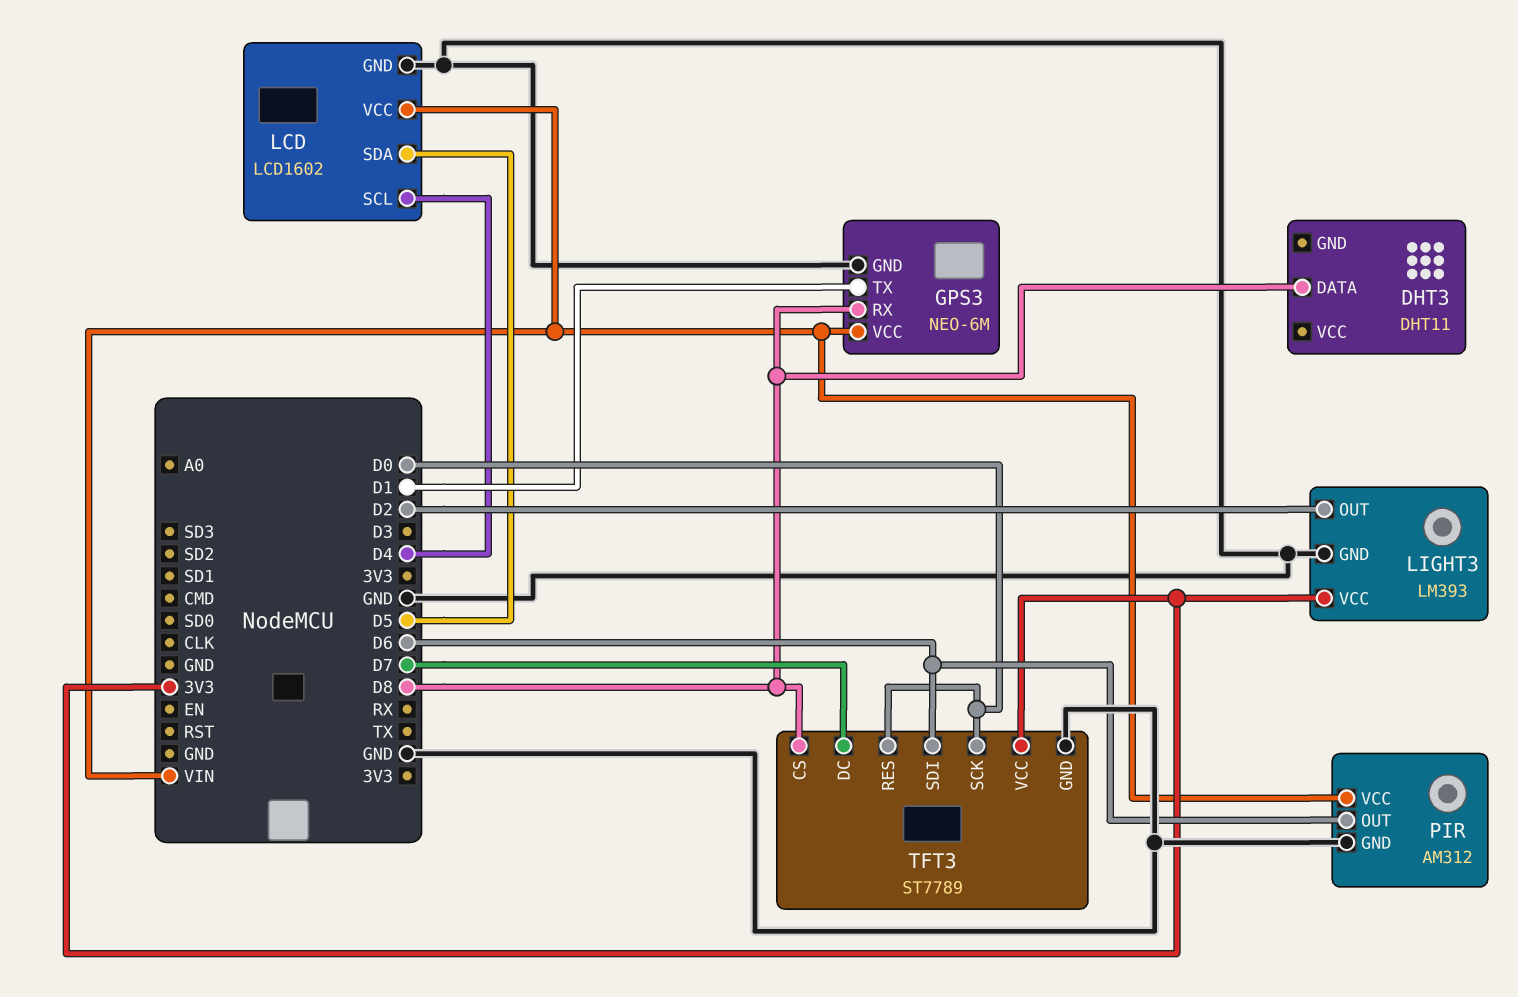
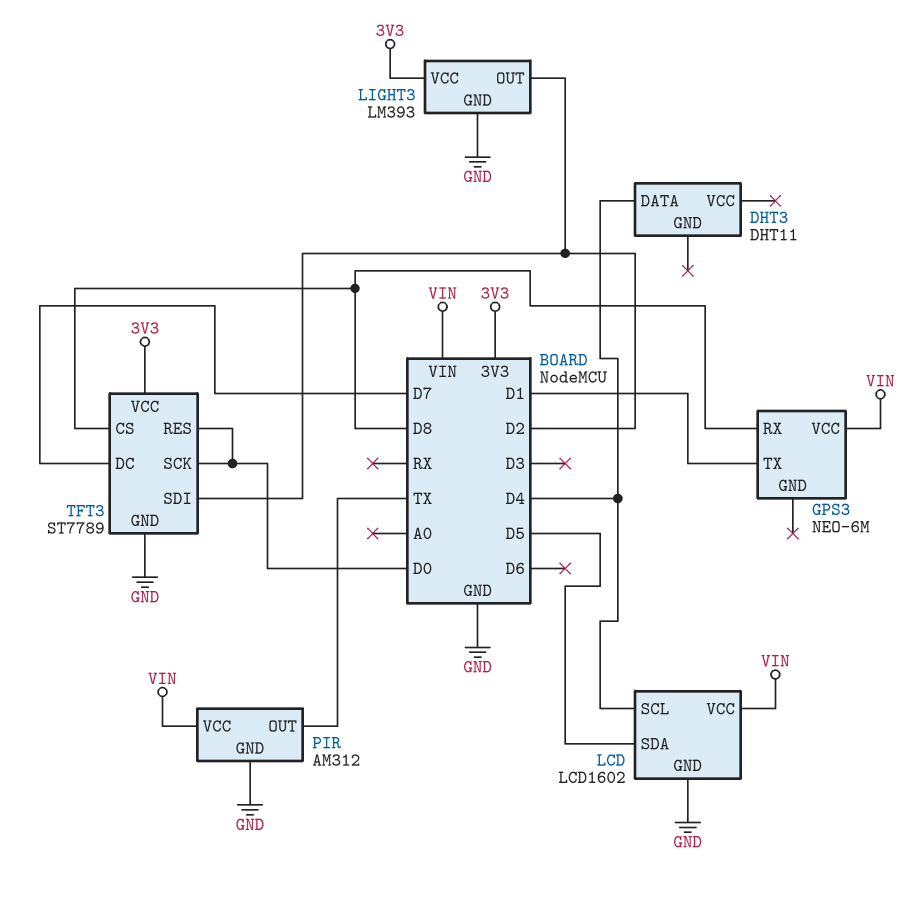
DHT3 pin DATA: D8 -> D4
GPS3 pin GND: GND -> none
PIR pin OUT: D6 -> TX
TFT3 pin SDI: D6 -> D2

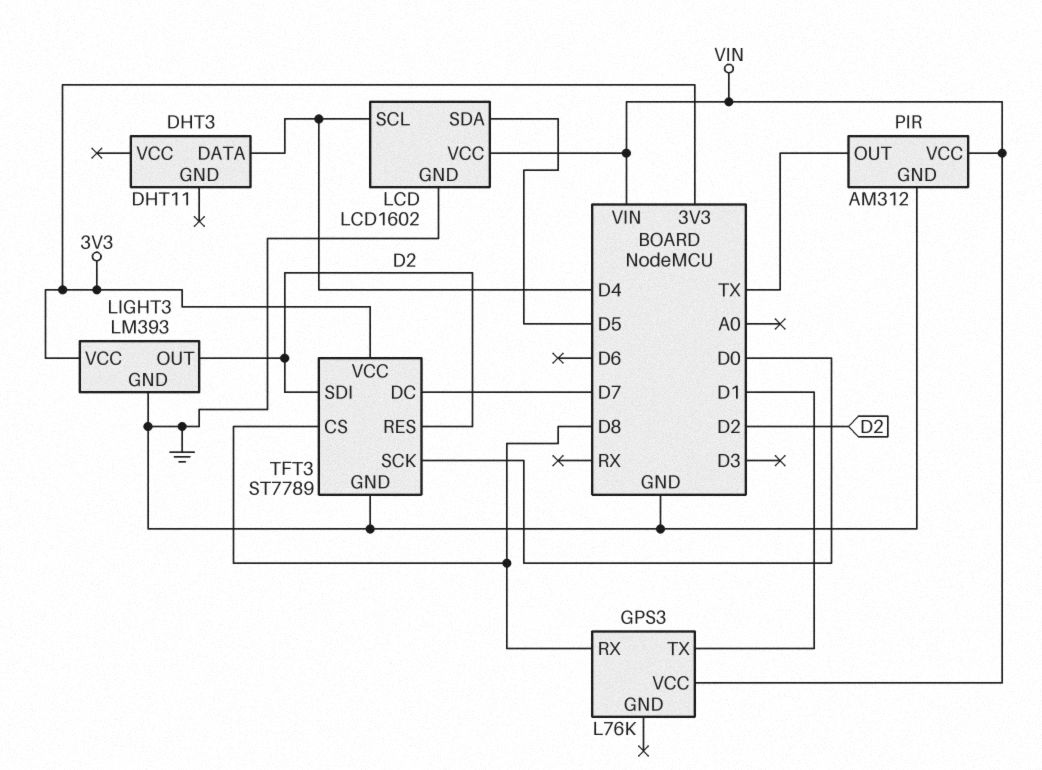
GPS3: NEO-6M -> L76K
TFT3 pin RES: D0 -> D2

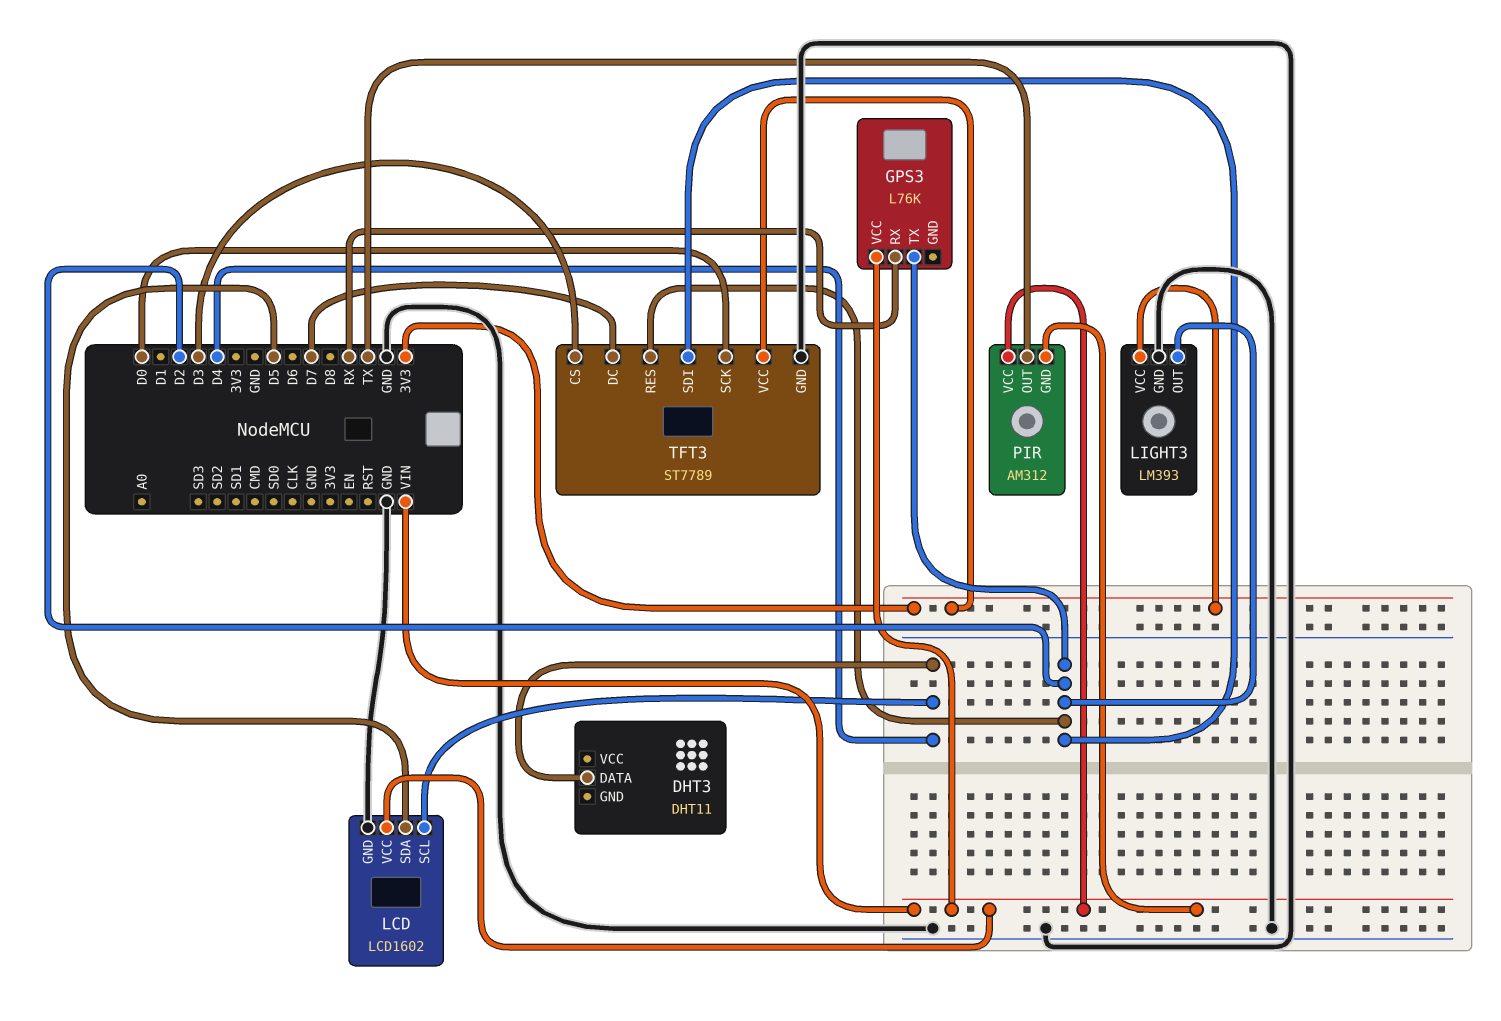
GPS3 pin RX: D8 -> RX
GPS3 pin TX: D1 -> D2
PIR pin GND: GND -> VIN
TFT3 pin CS: D8 -> D3

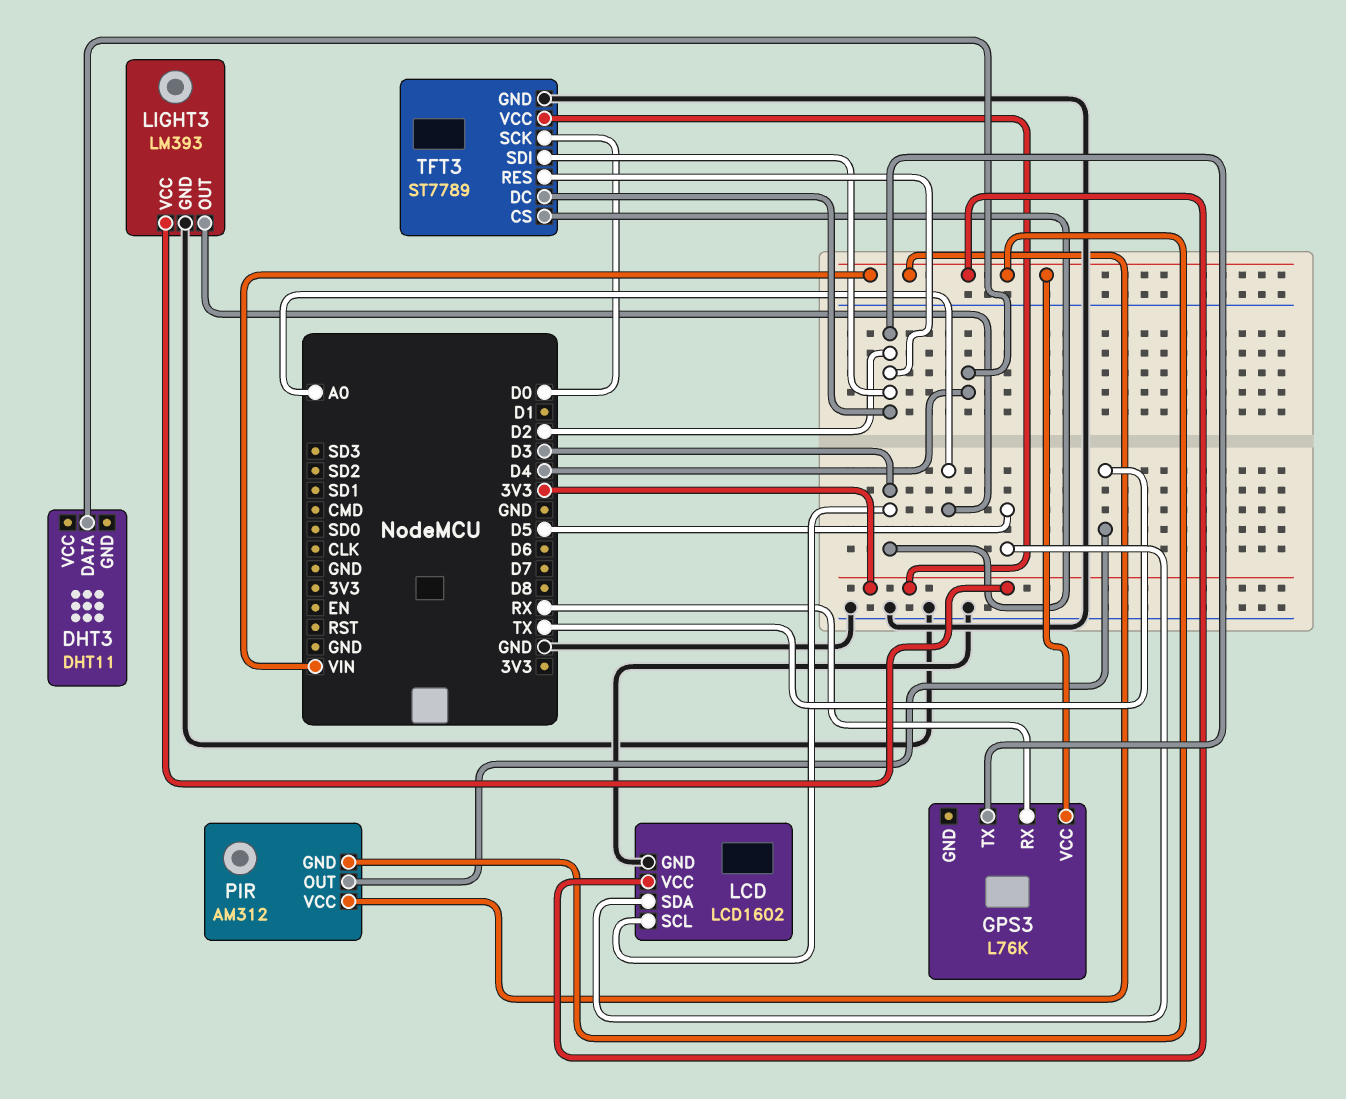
LCD pin SCL: D4 -> D3
LIGHT3 pin OUT: D2 -> A0
TFT3 pin DC: D7 -> D2

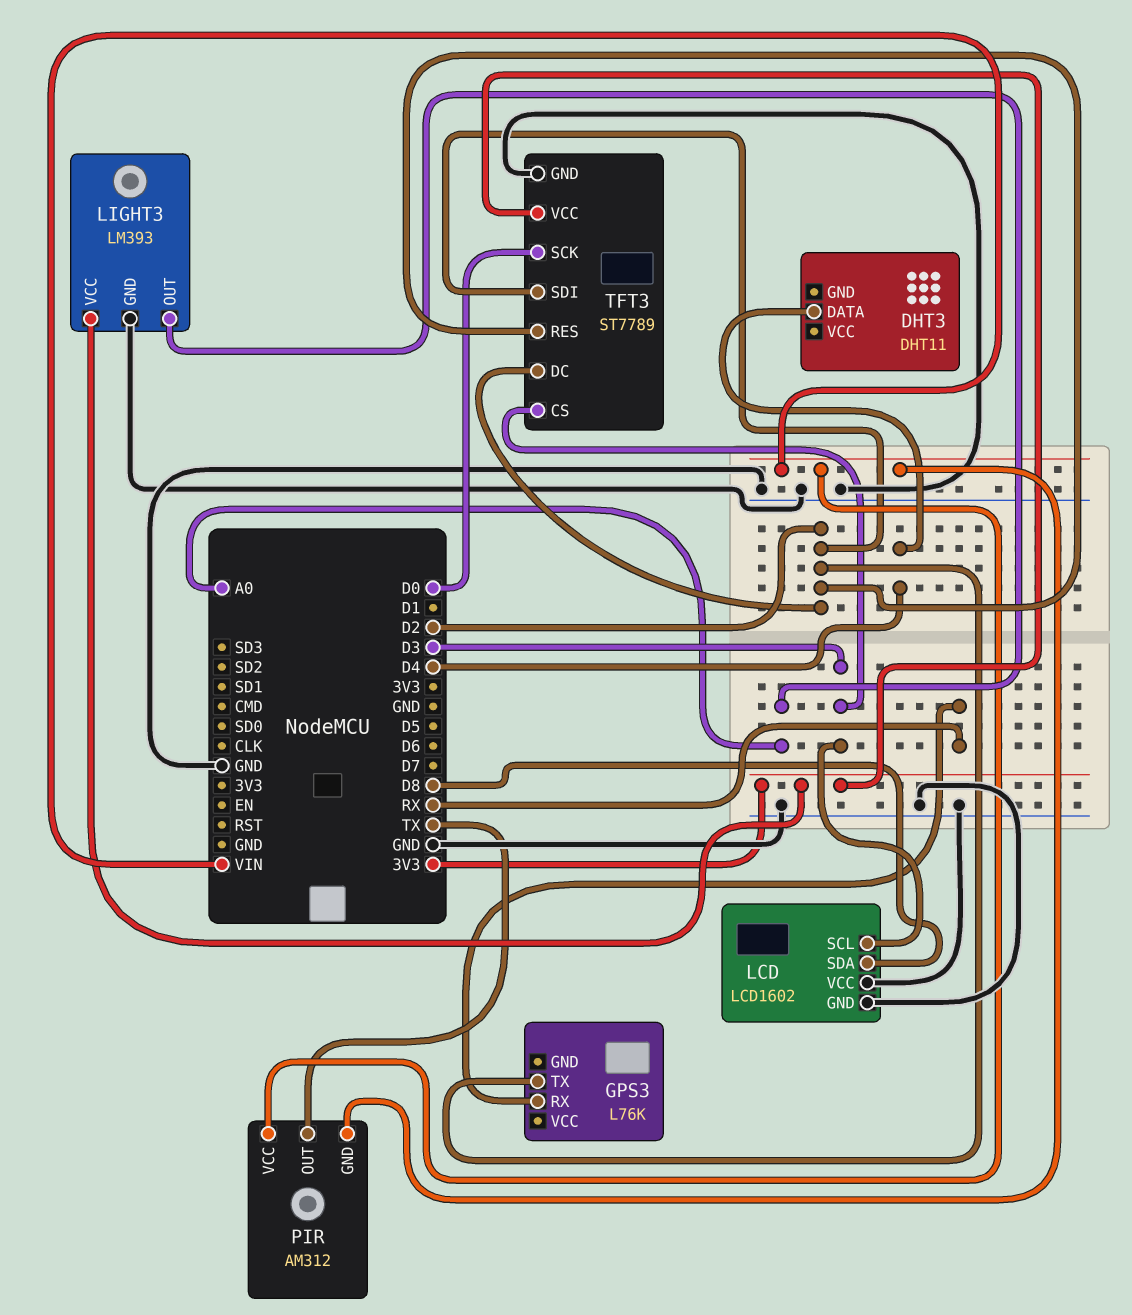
GPS3 pin VCC: VIN -> none
LCD pin SDA: D5 -> D8
LCD pin VCC: VIN -> GND

